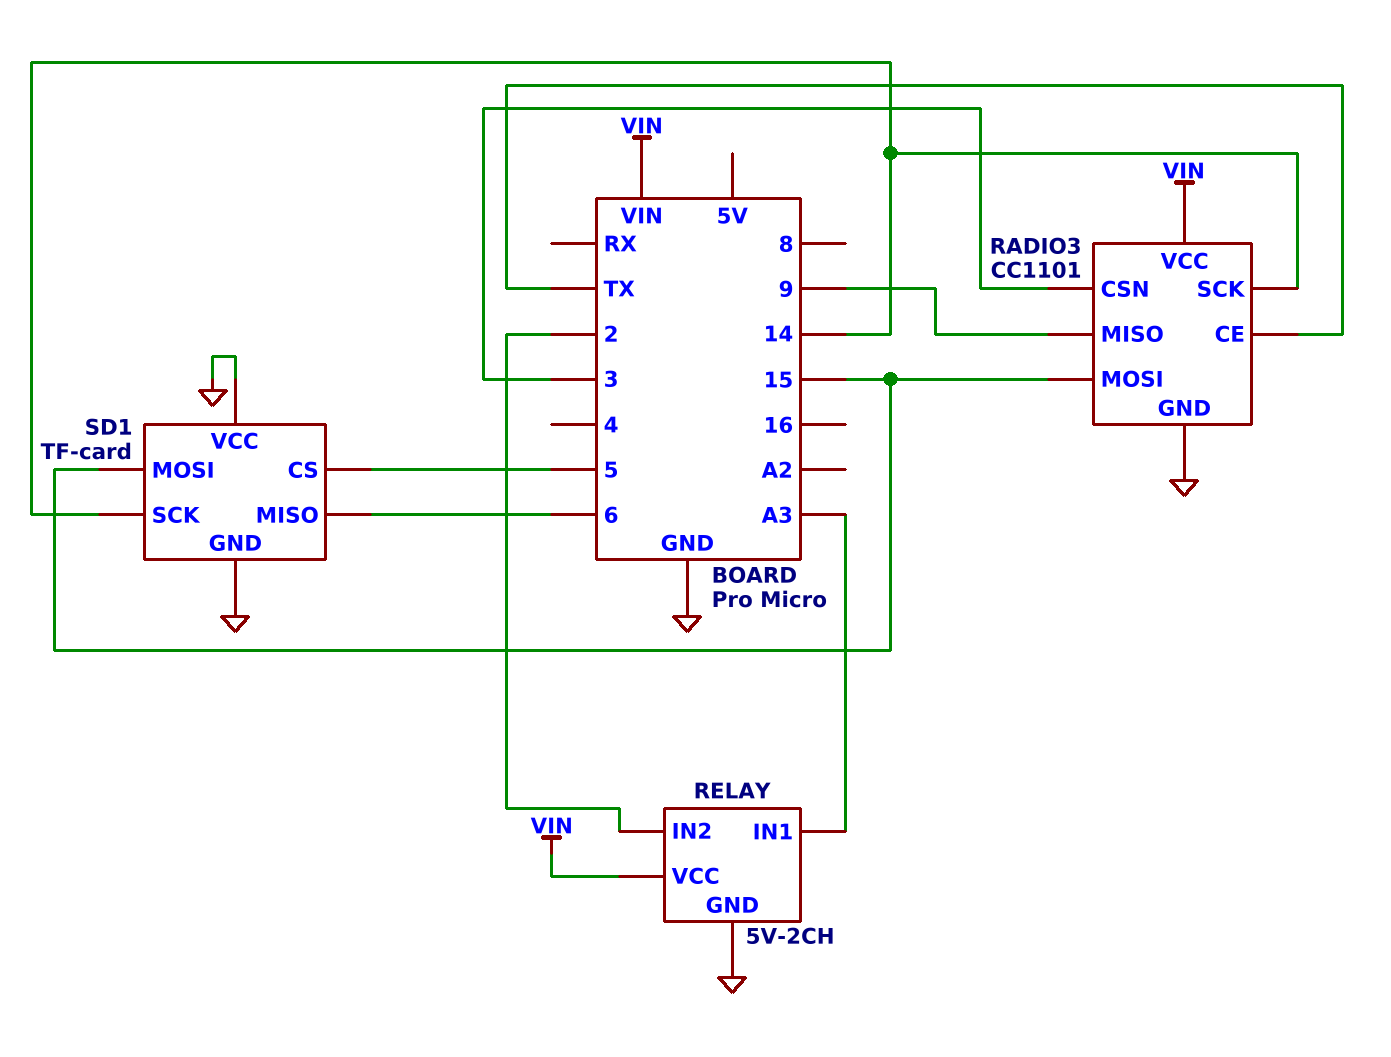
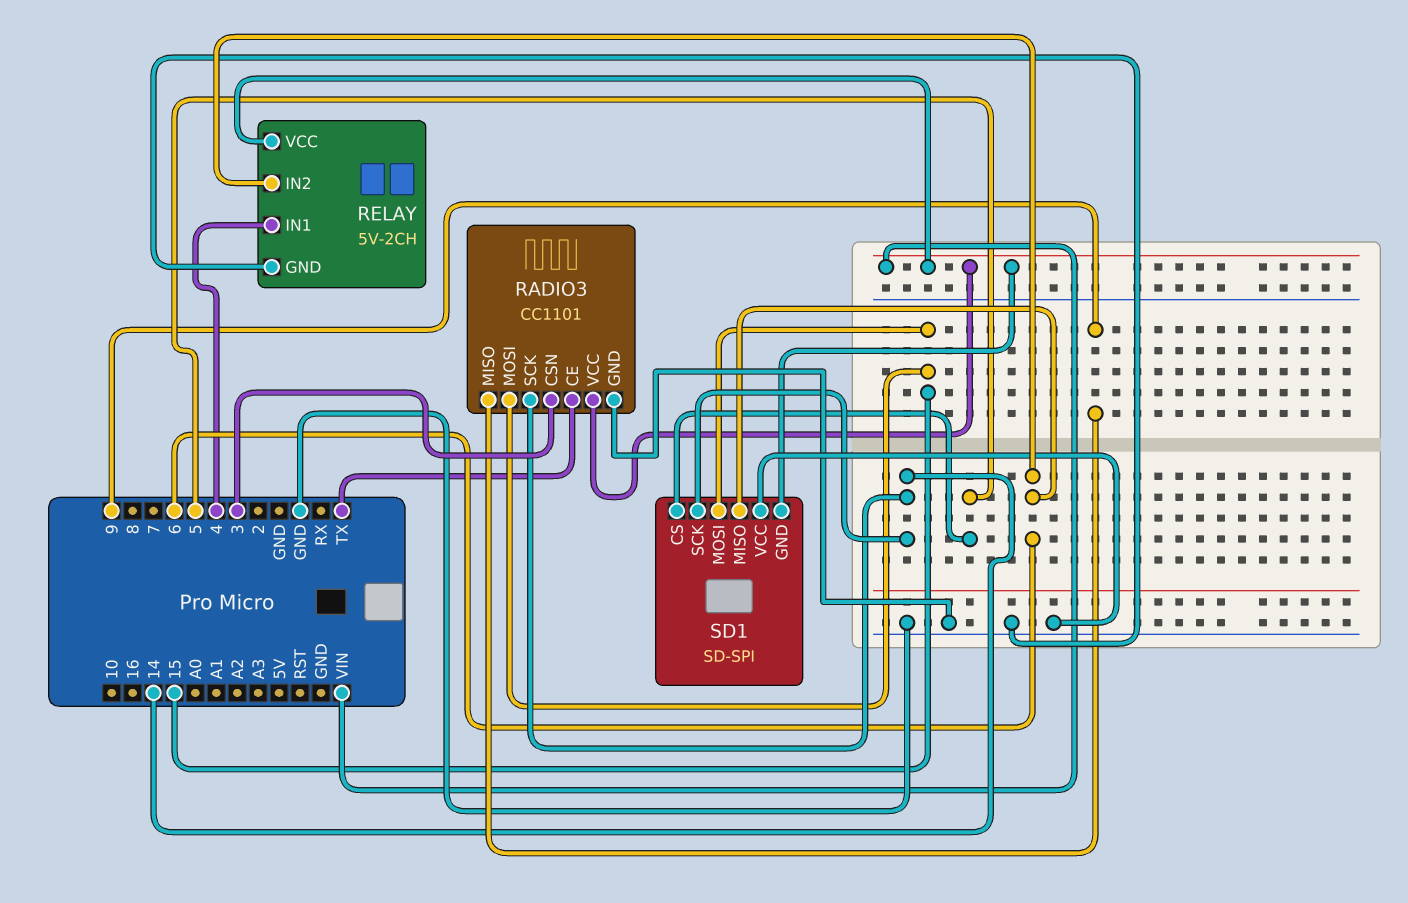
RELAY pin IN1: A3 -> 4
RELAY pin IN2: 2 -> 6
SD1: TF-card -> SD-SPI
SD1 pin GND: GND -> VIN

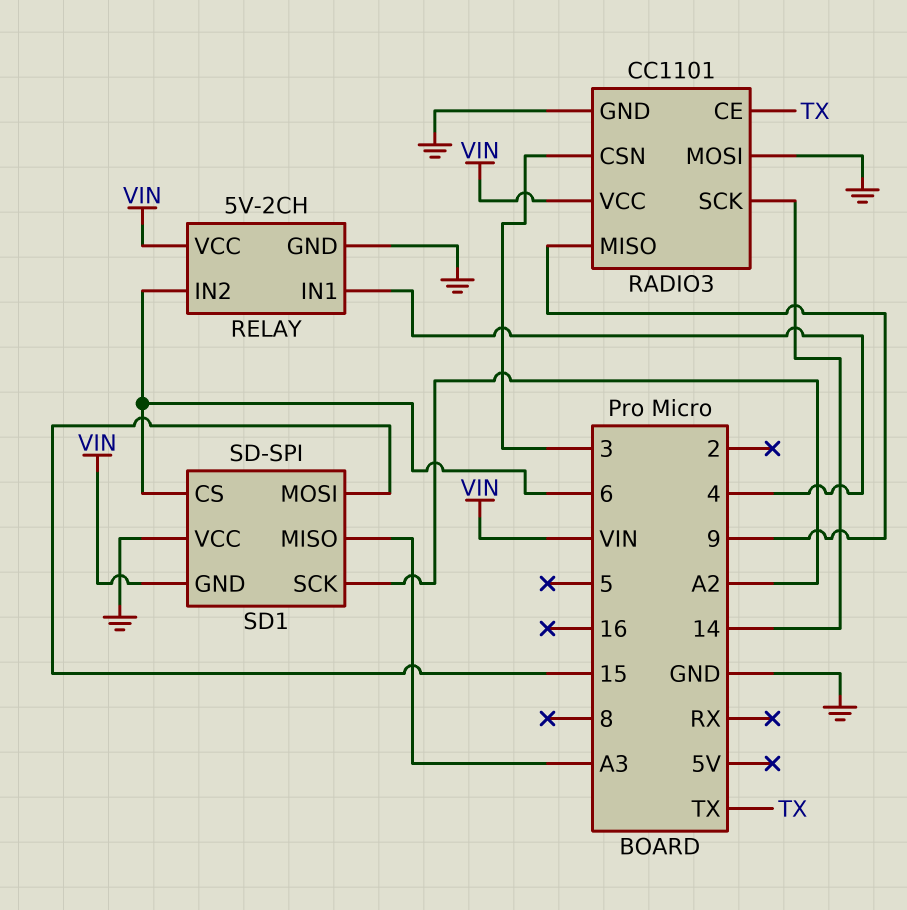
RADIO3 pin MOSI: 15 -> GND
SD1 pin CS: 5 -> 6
SD1 pin MISO: 6 -> A3
SD1 pin SCK: 14 -> A2

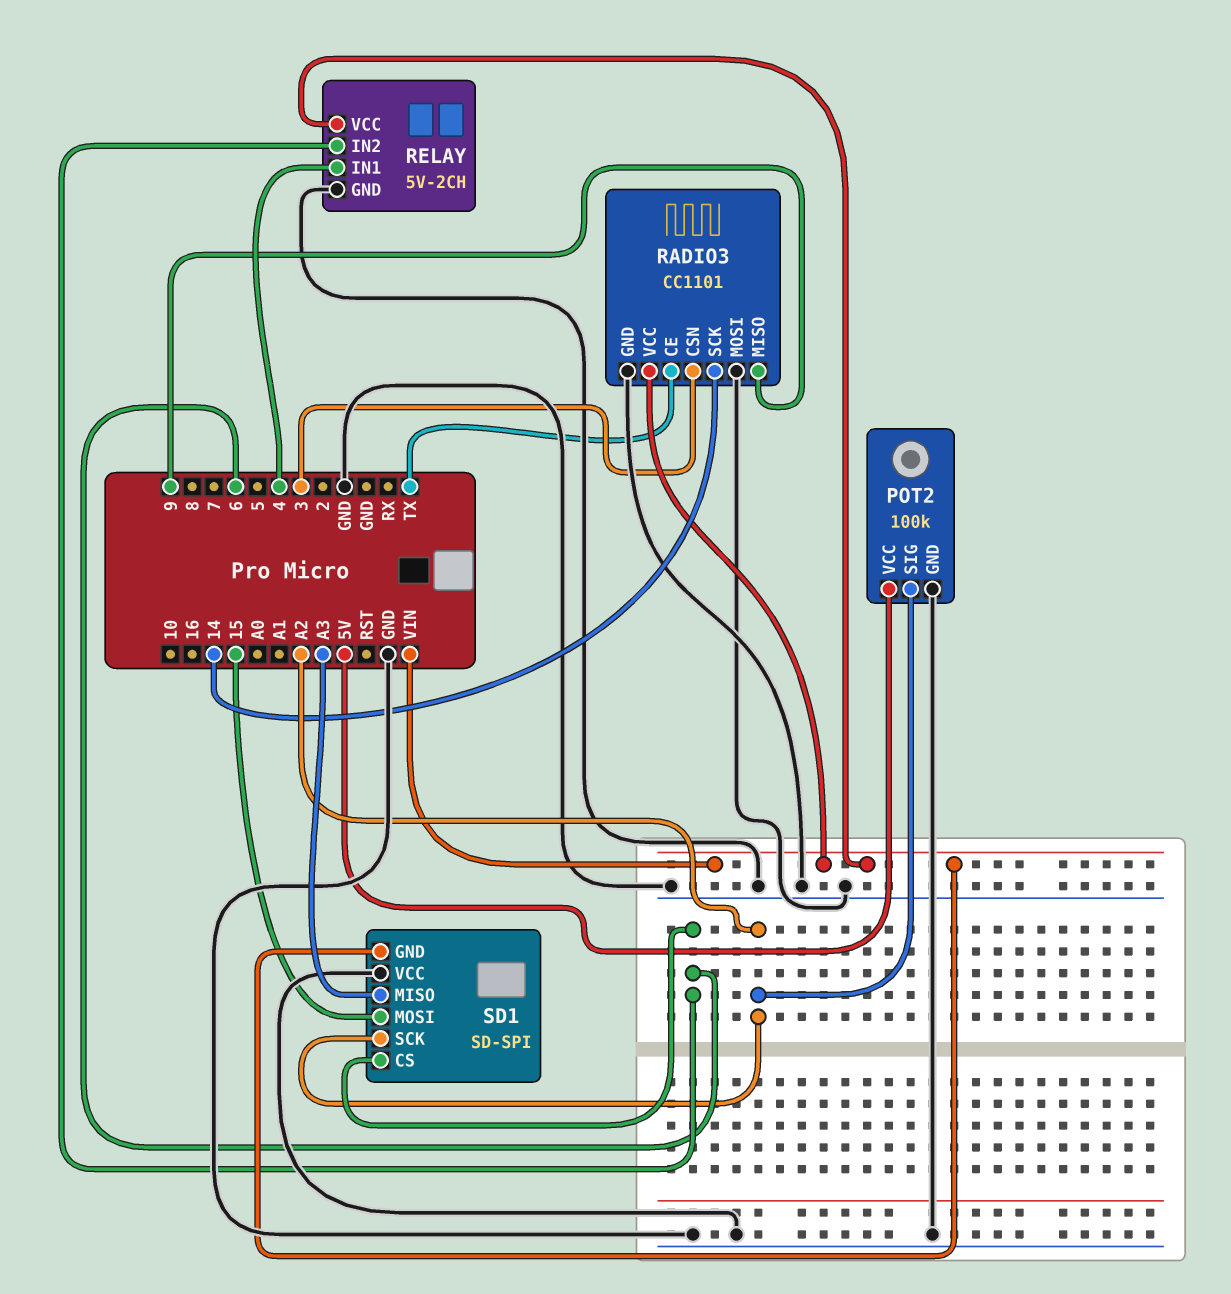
POT2: none -> 100k
POT2 pin GND: none -> GND
POT2 pin SIG: none -> A2
POT2 pin VCC: none -> 5V

